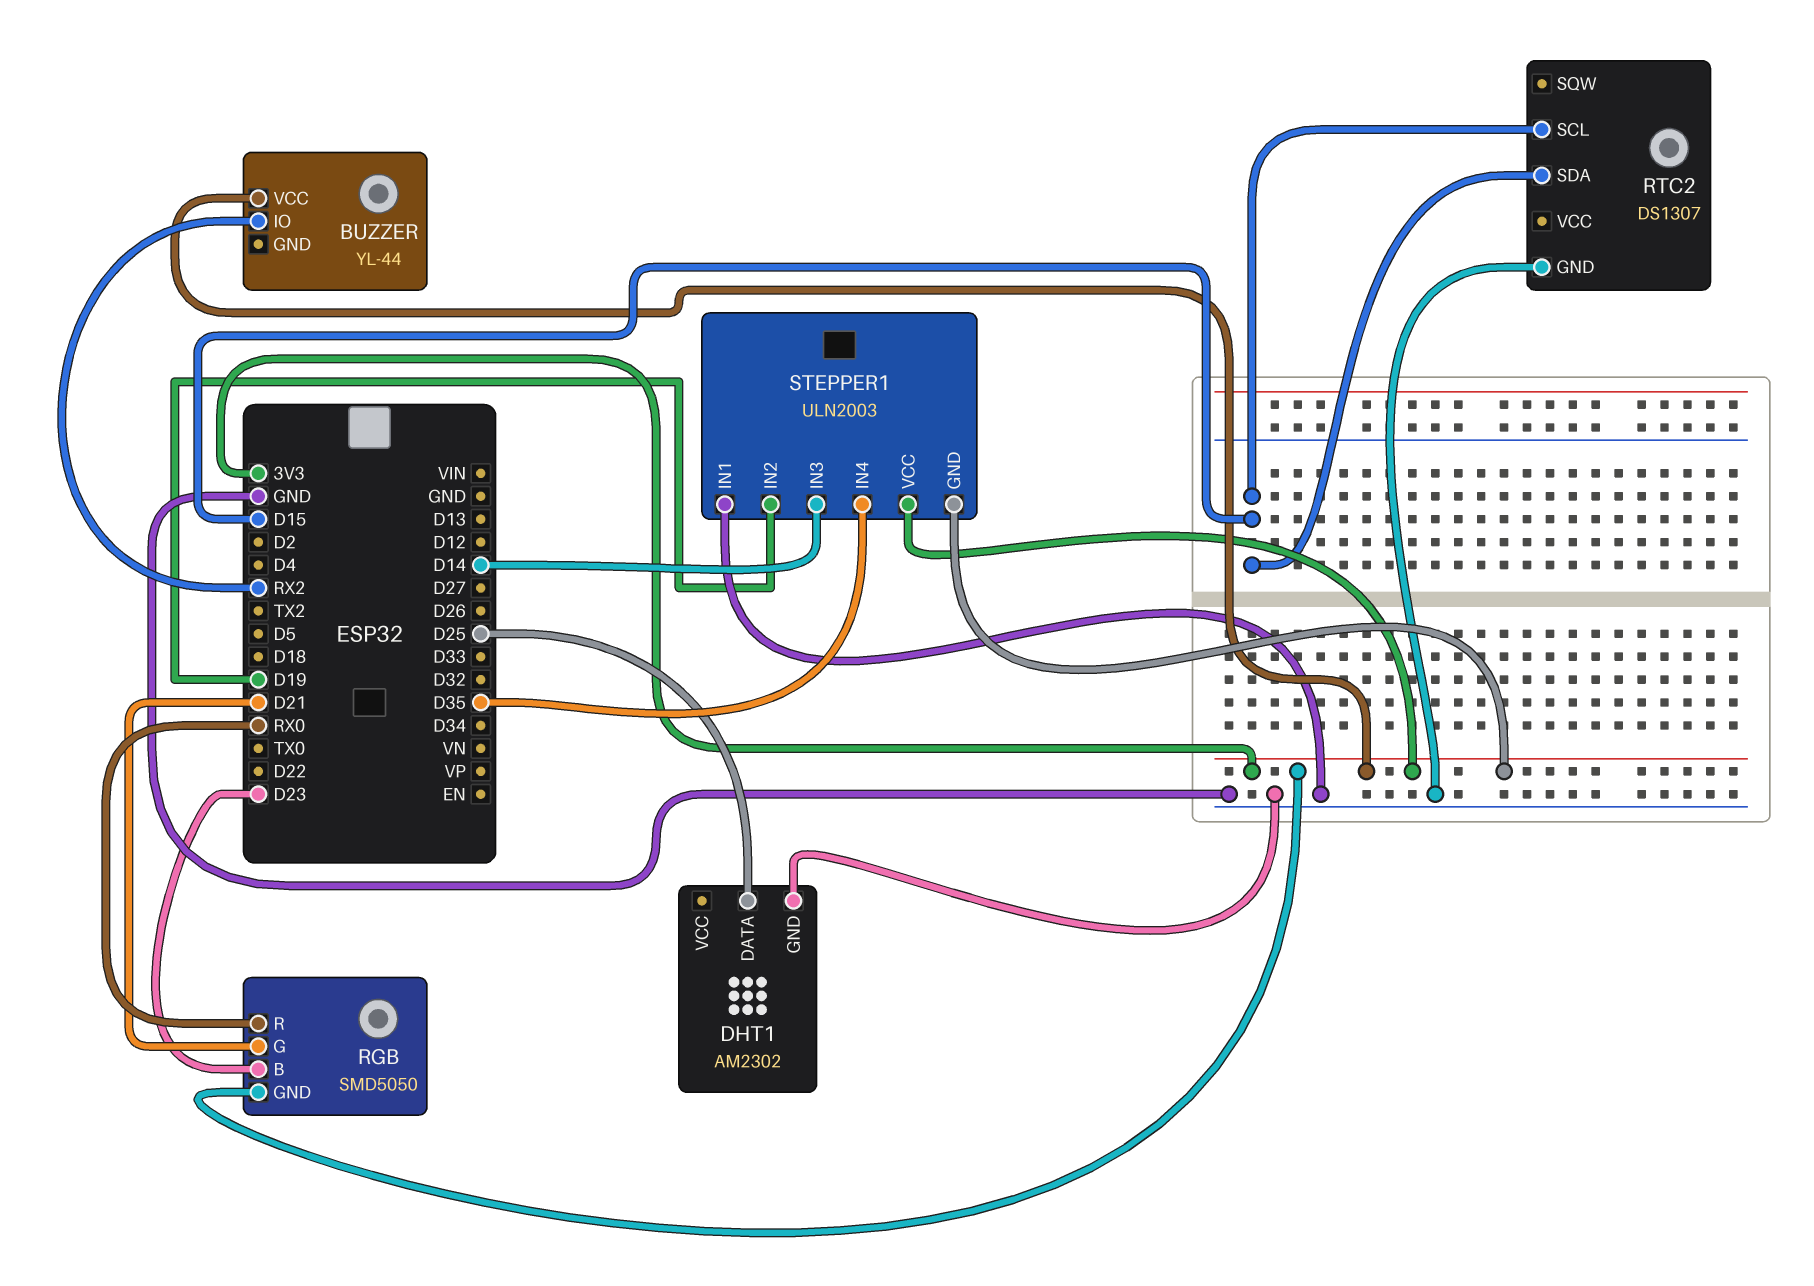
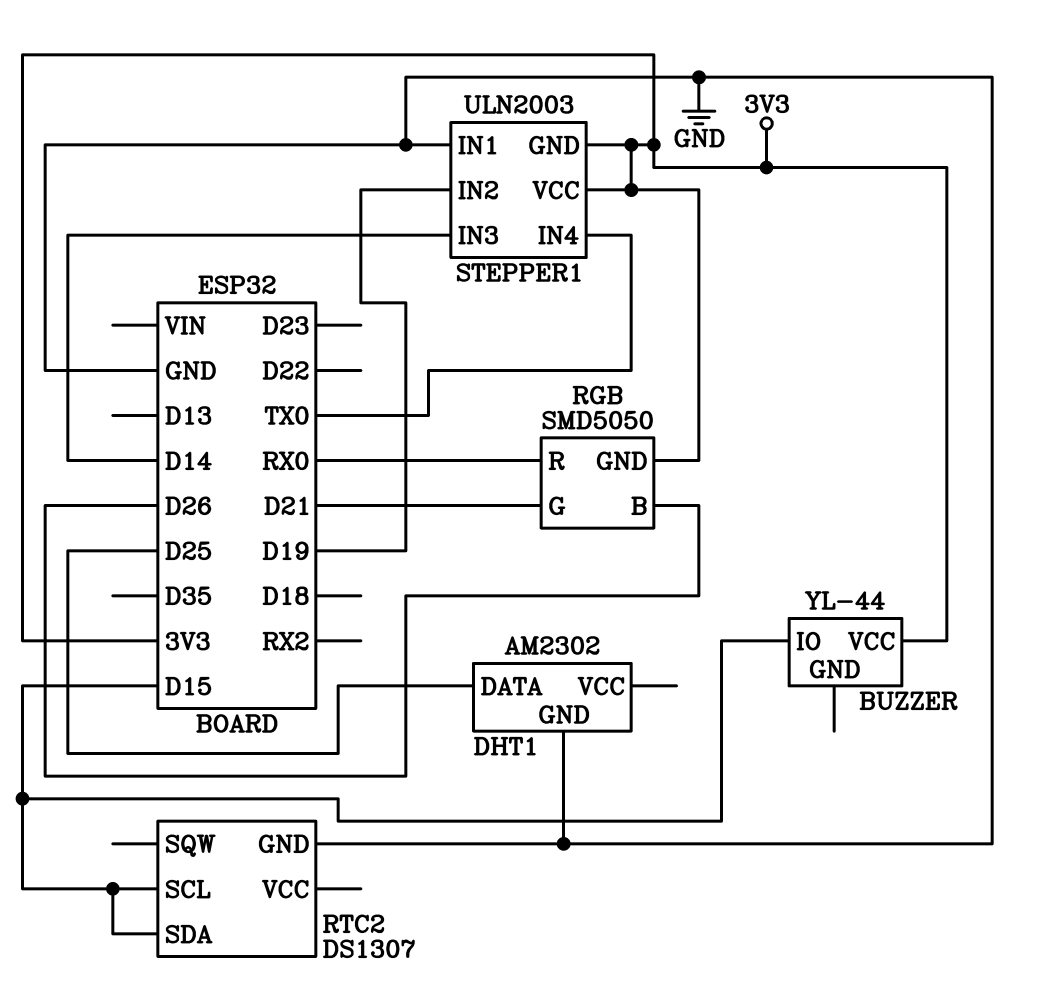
BUZZER pin IO: RX2 -> D15
RGB pin B: D23 -> D26
STEPPER1 pin IN4: D35 -> TX0

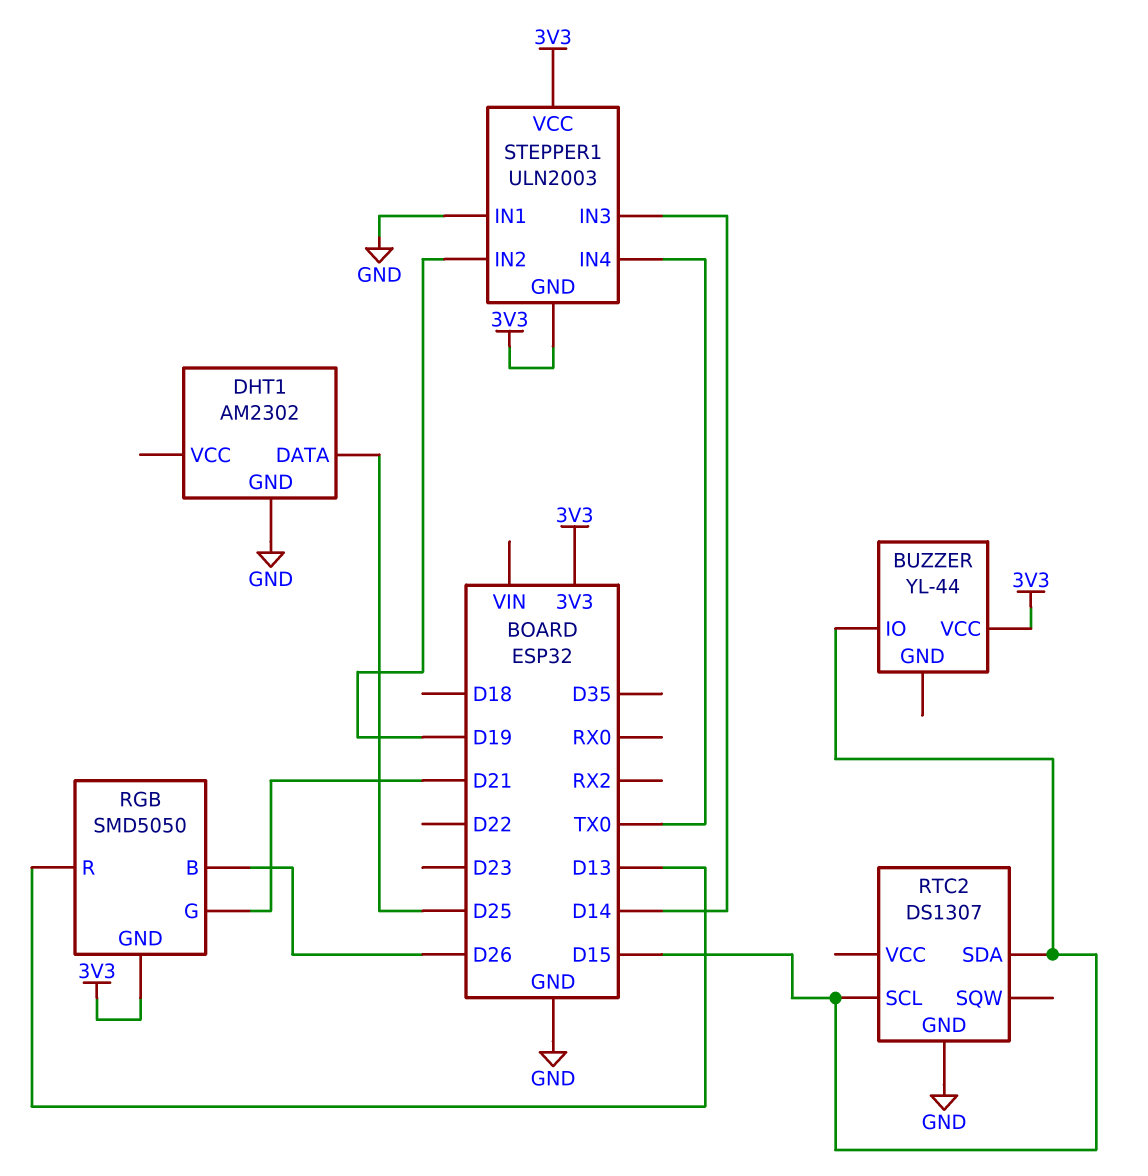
RGB pin R: RX0 -> D13

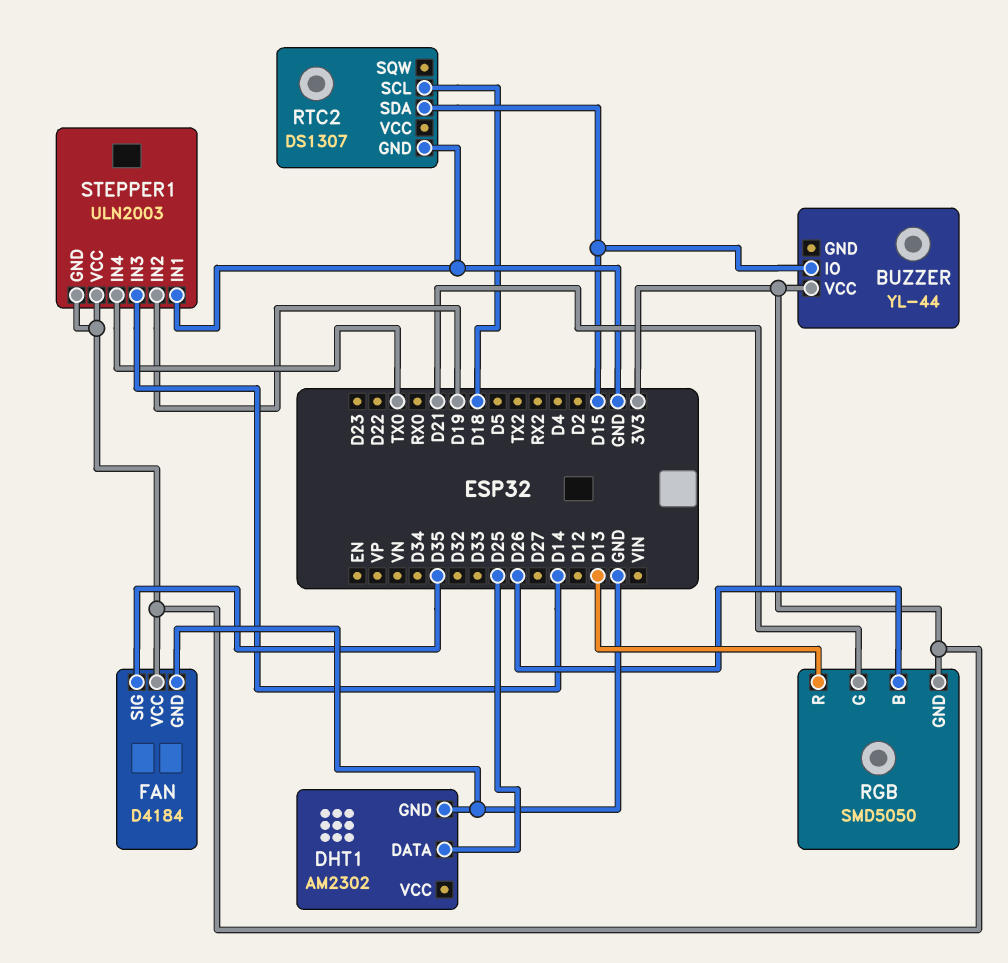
FAN: none -> D4184
FAN pin GND: none -> GND
FAN pin SIG: none -> D35
FAN pin VCC: none -> 3V3
RTC2 pin SCL: D15 -> D18

